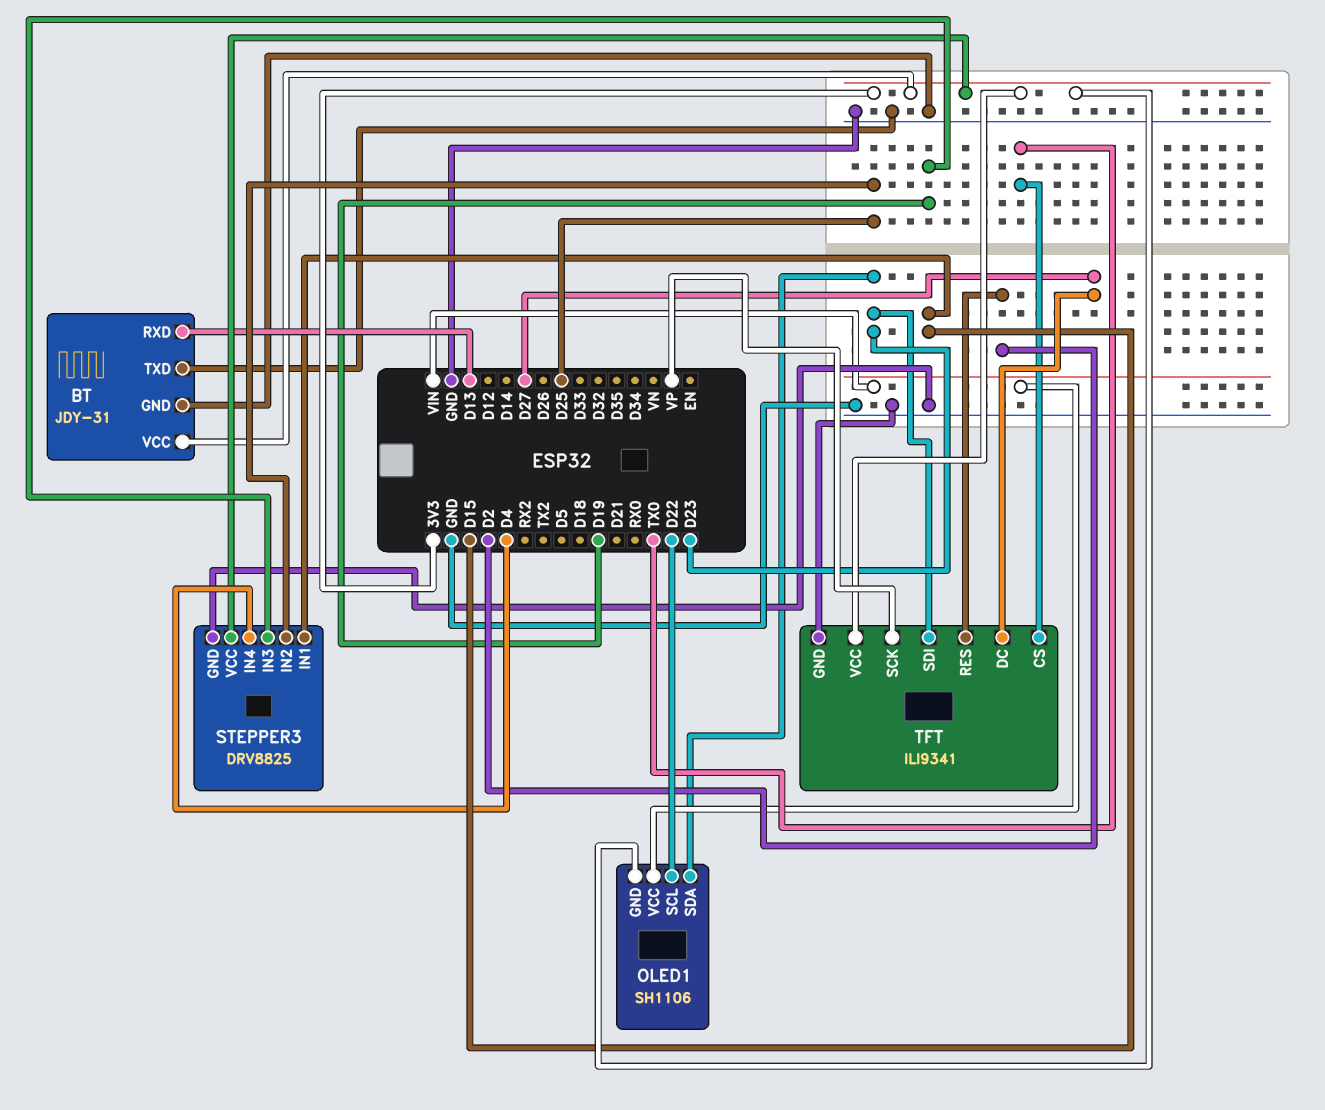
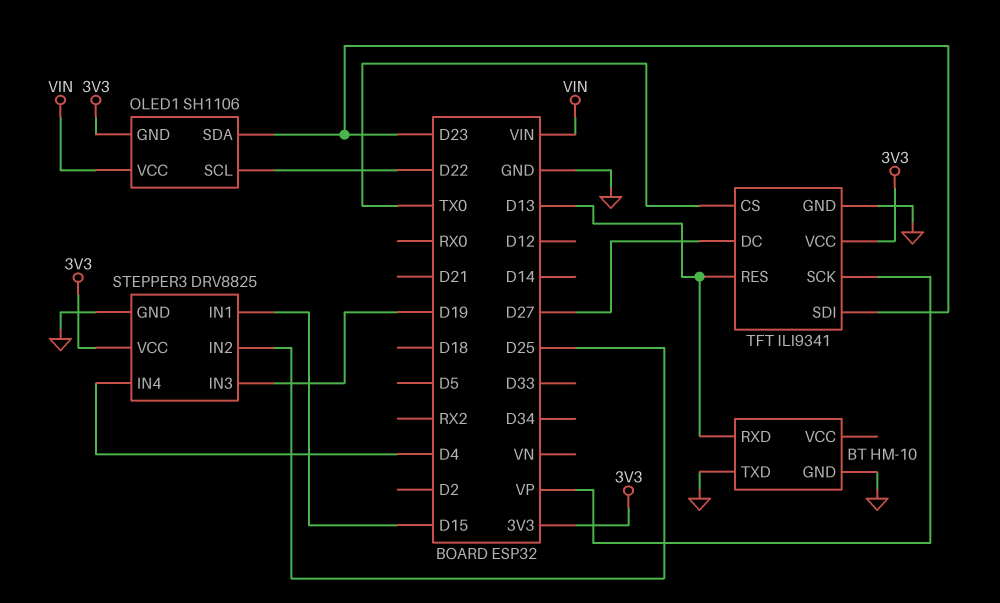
BT: JDY-31 -> HM-10
BT pin VCC: 3V3 -> none
TFT pin RES: D2 -> D13

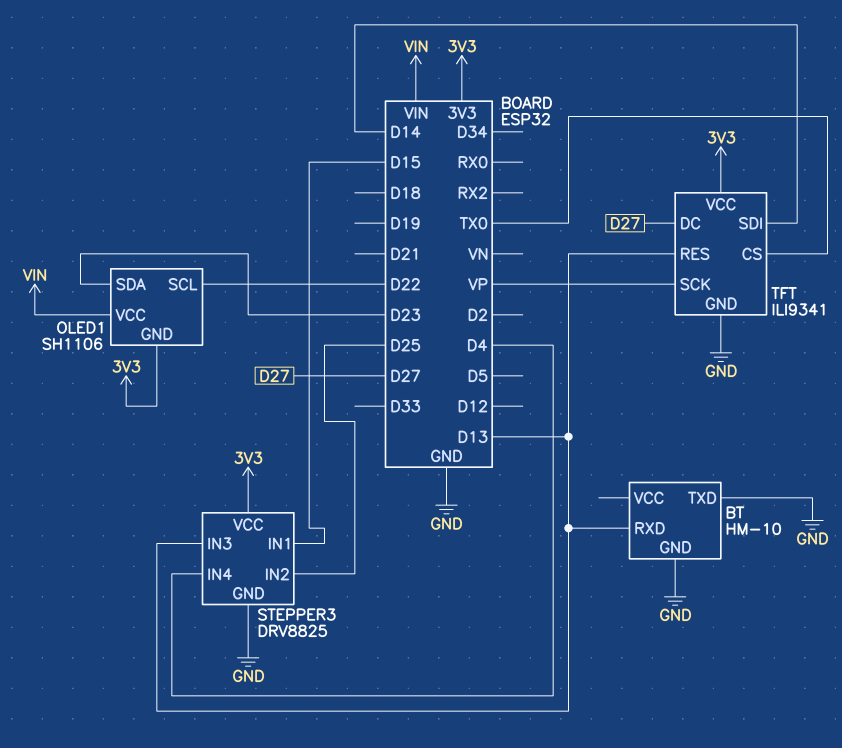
STEPPER3 pin IN3: D19 -> D13
TFT pin SDI: D23 -> D14

